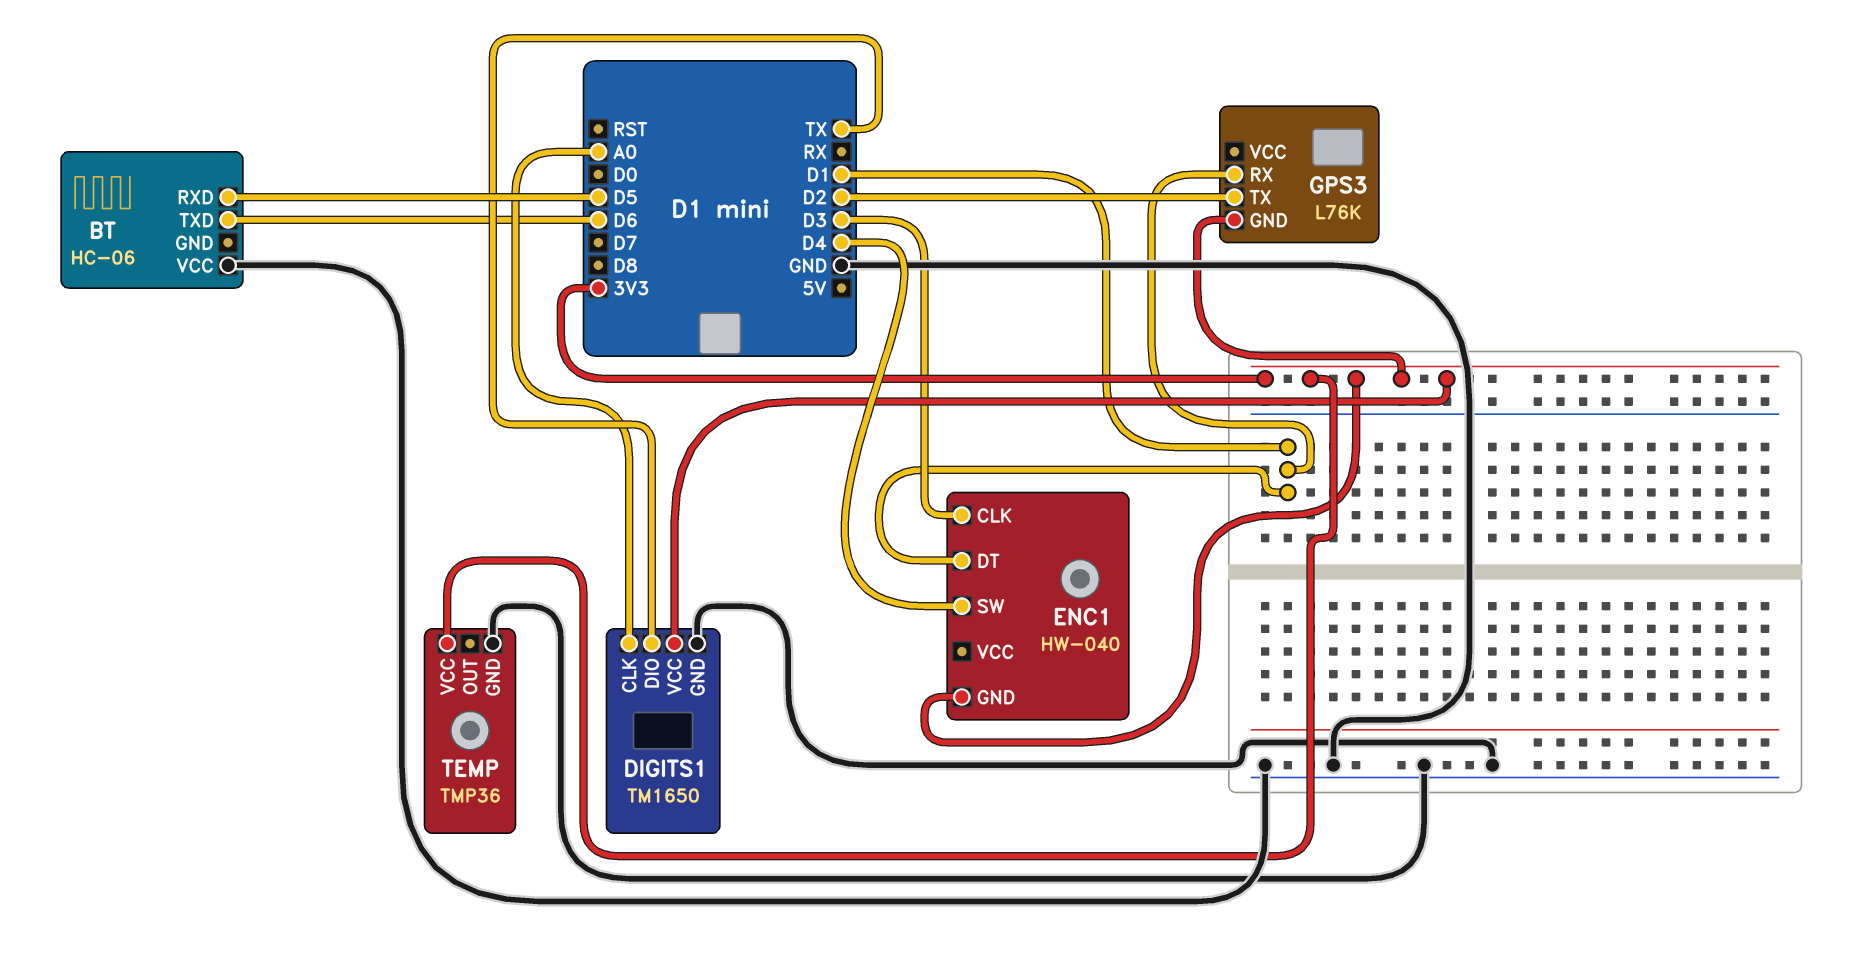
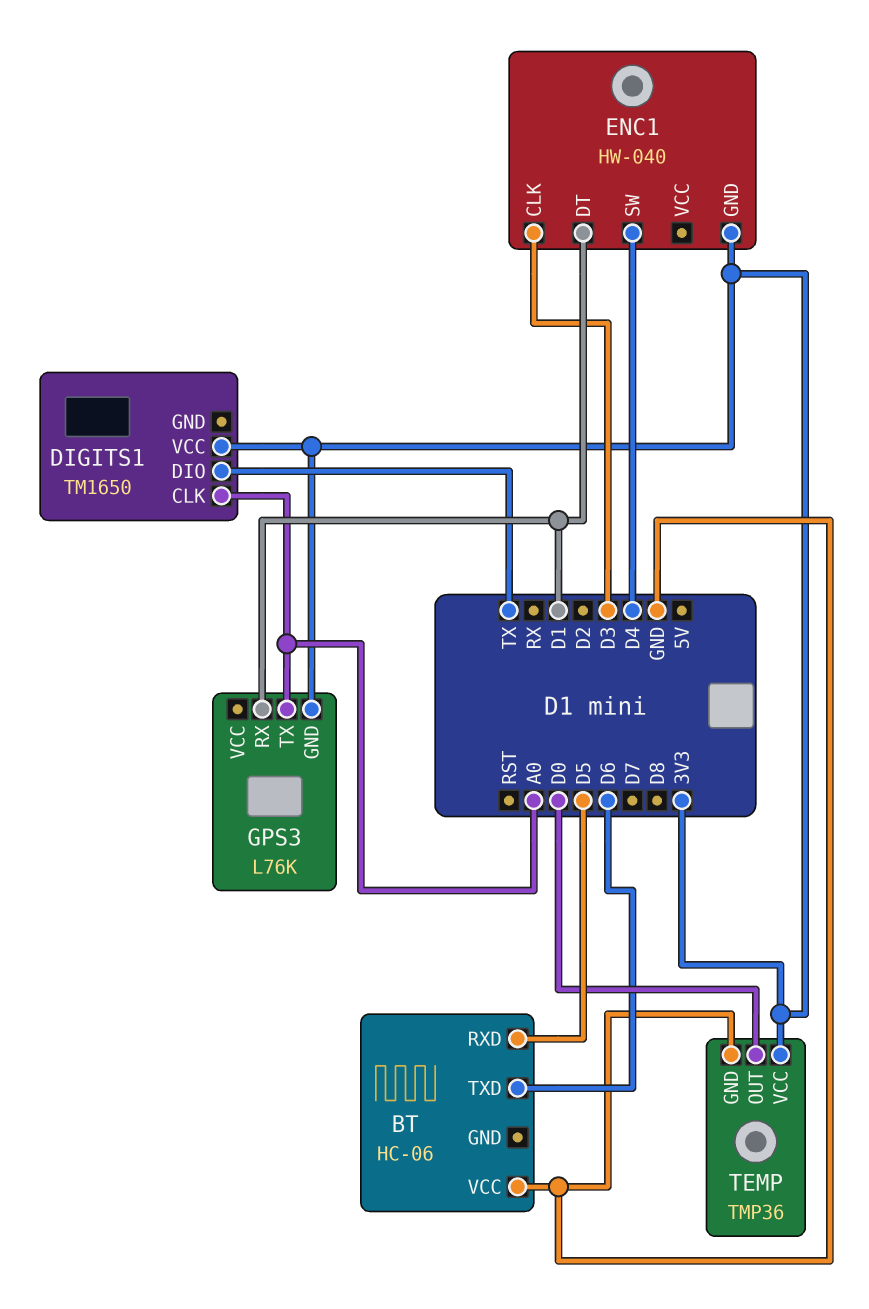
DIGITS1 pin GND: GND -> none
GPS3 pin TX: D2 -> A0
TEMP pin OUT: none -> D0

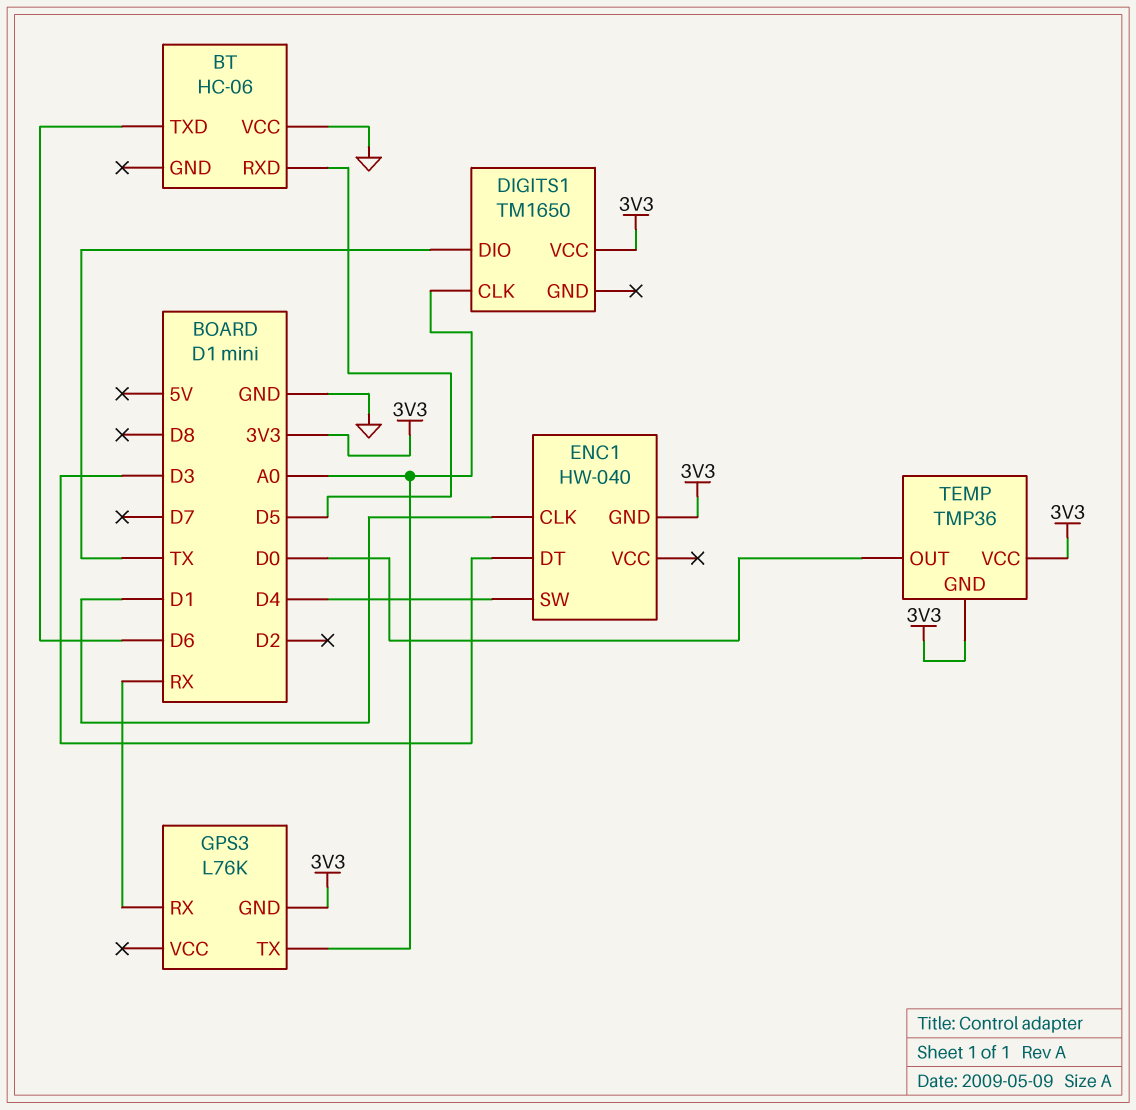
ENC1 pin CLK: D3 -> D1
ENC1 pin DT: D1 -> D3
GPS3 pin RX: D1 -> RX
TEMP pin GND: GND -> 3V3

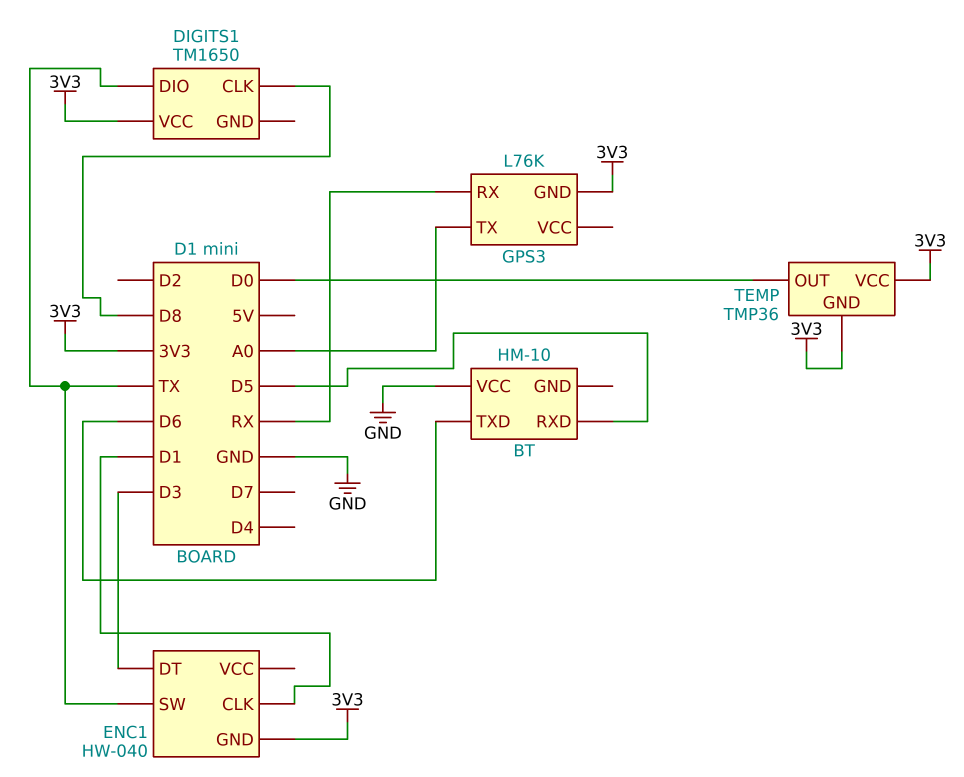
BT: HC-06 -> HM-10
DIGITS1 pin CLK: A0 -> D8
ENC1 pin SW: D4 -> TX

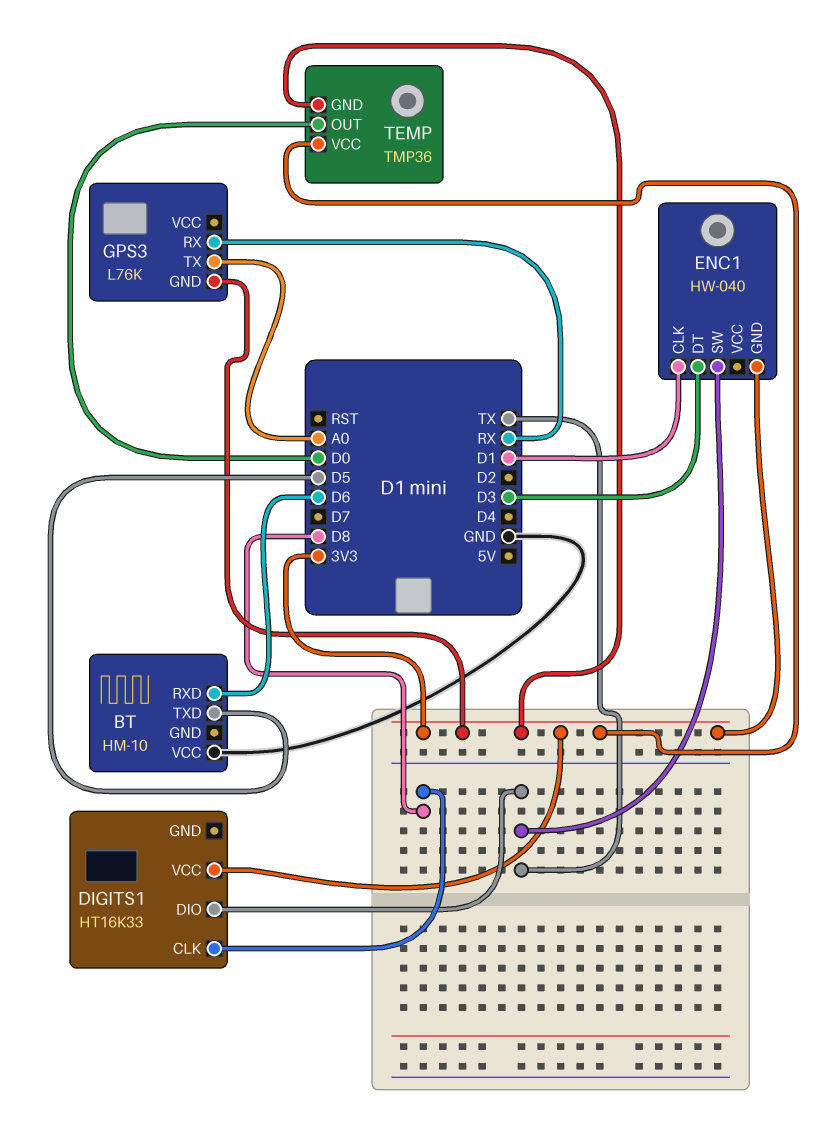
BT pin RXD: D5 -> D6
BT pin TXD: D6 -> D5
DIGITS1: TM1650 -> HT16K33

